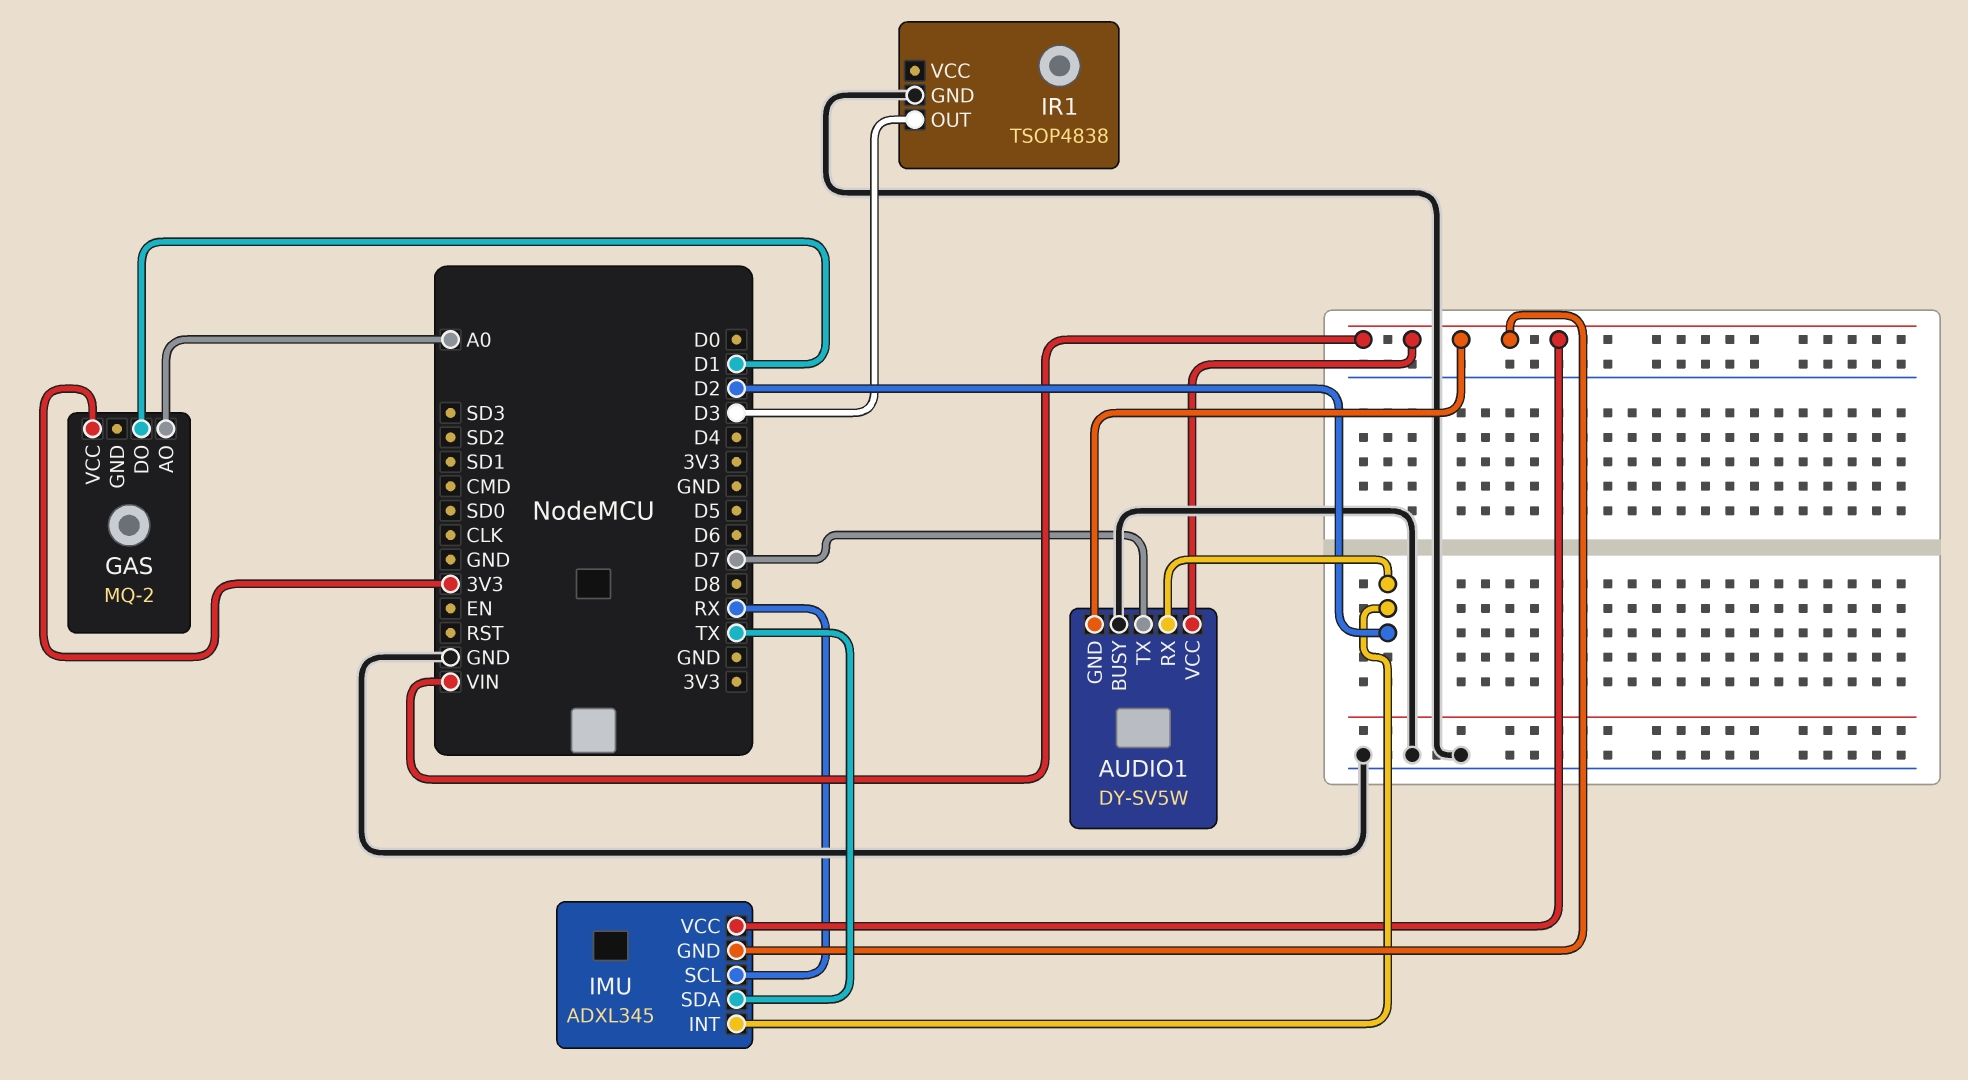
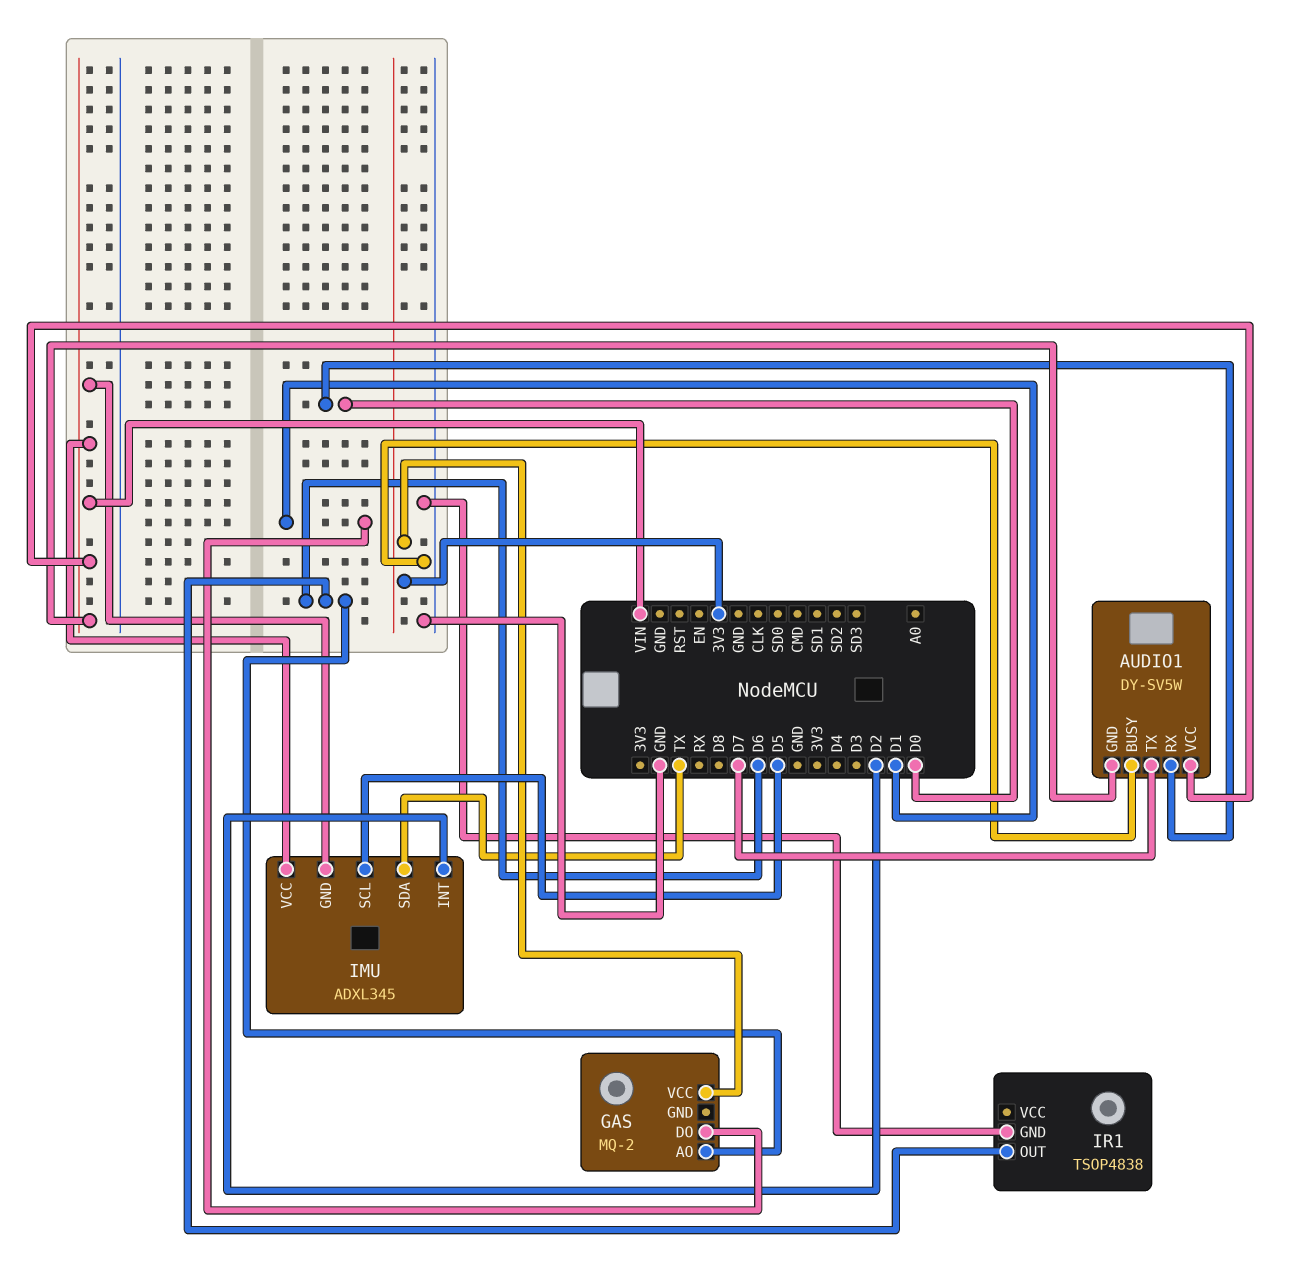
AUDIO1 pin RX: D2 -> D0
GAS pin AO: A0 -> D6
IMU pin SCL: RX -> D5
IR1 pin OUT: D3 -> D6

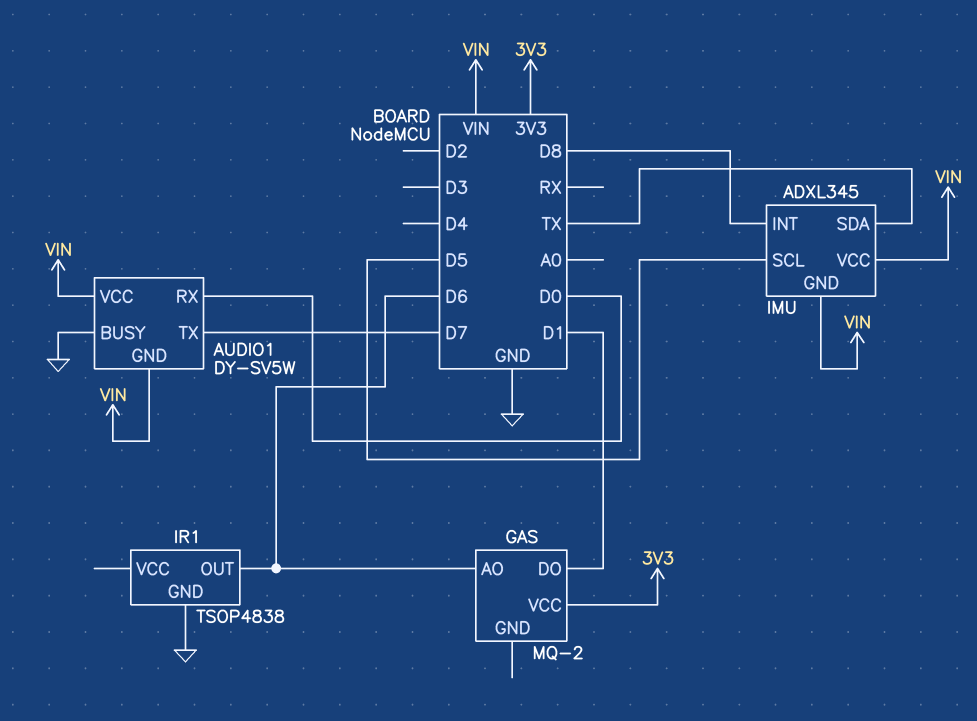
IMU pin INT: D2 -> D8

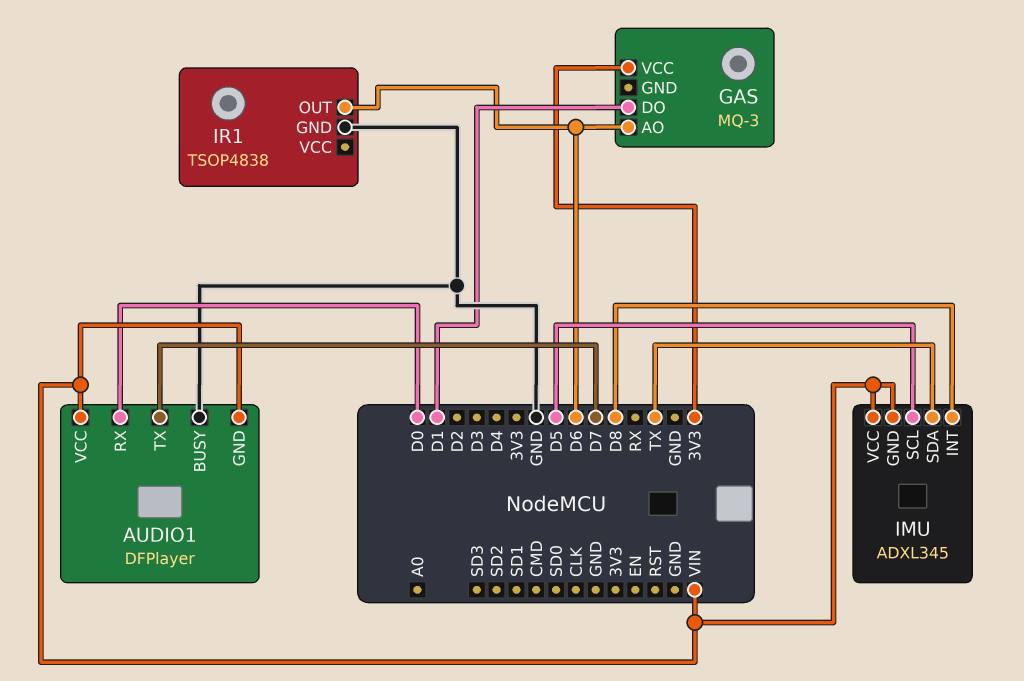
AUDIO1: DY-SV5W -> DFPlayer
GAS: MQ-2 -> MQ-3

